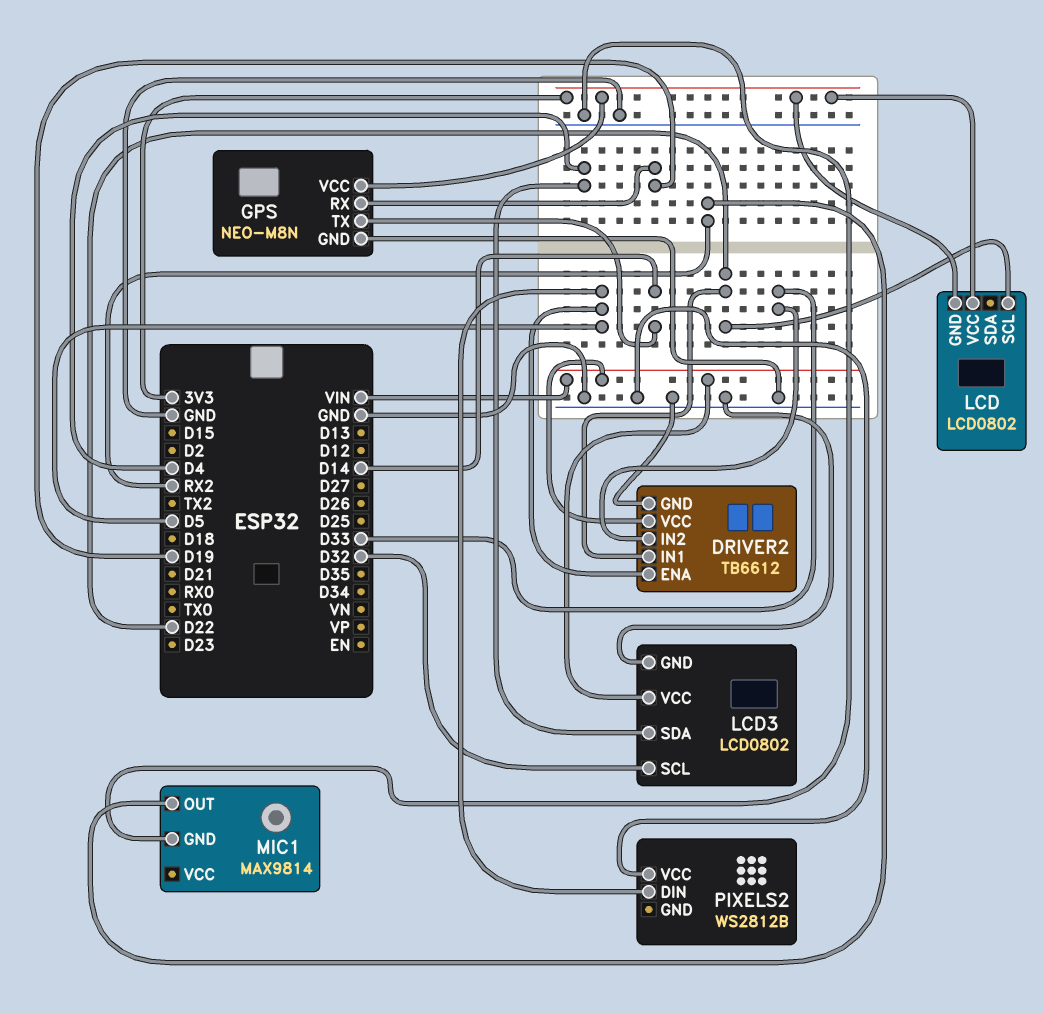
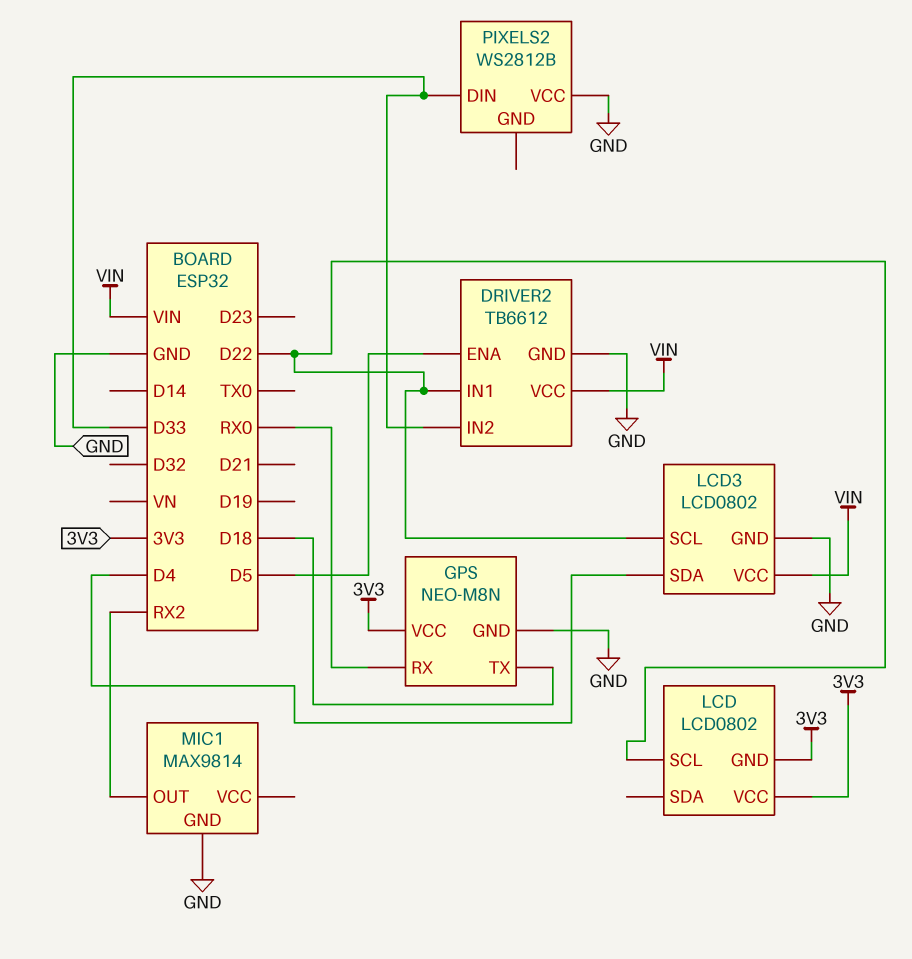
GPS pin RX: D19 -> RX0
GPS pin TX: D14 -> D18
LCD3 pin SCL: D32 -> D22
PIXELS2 pin DIN: D5 -> D33

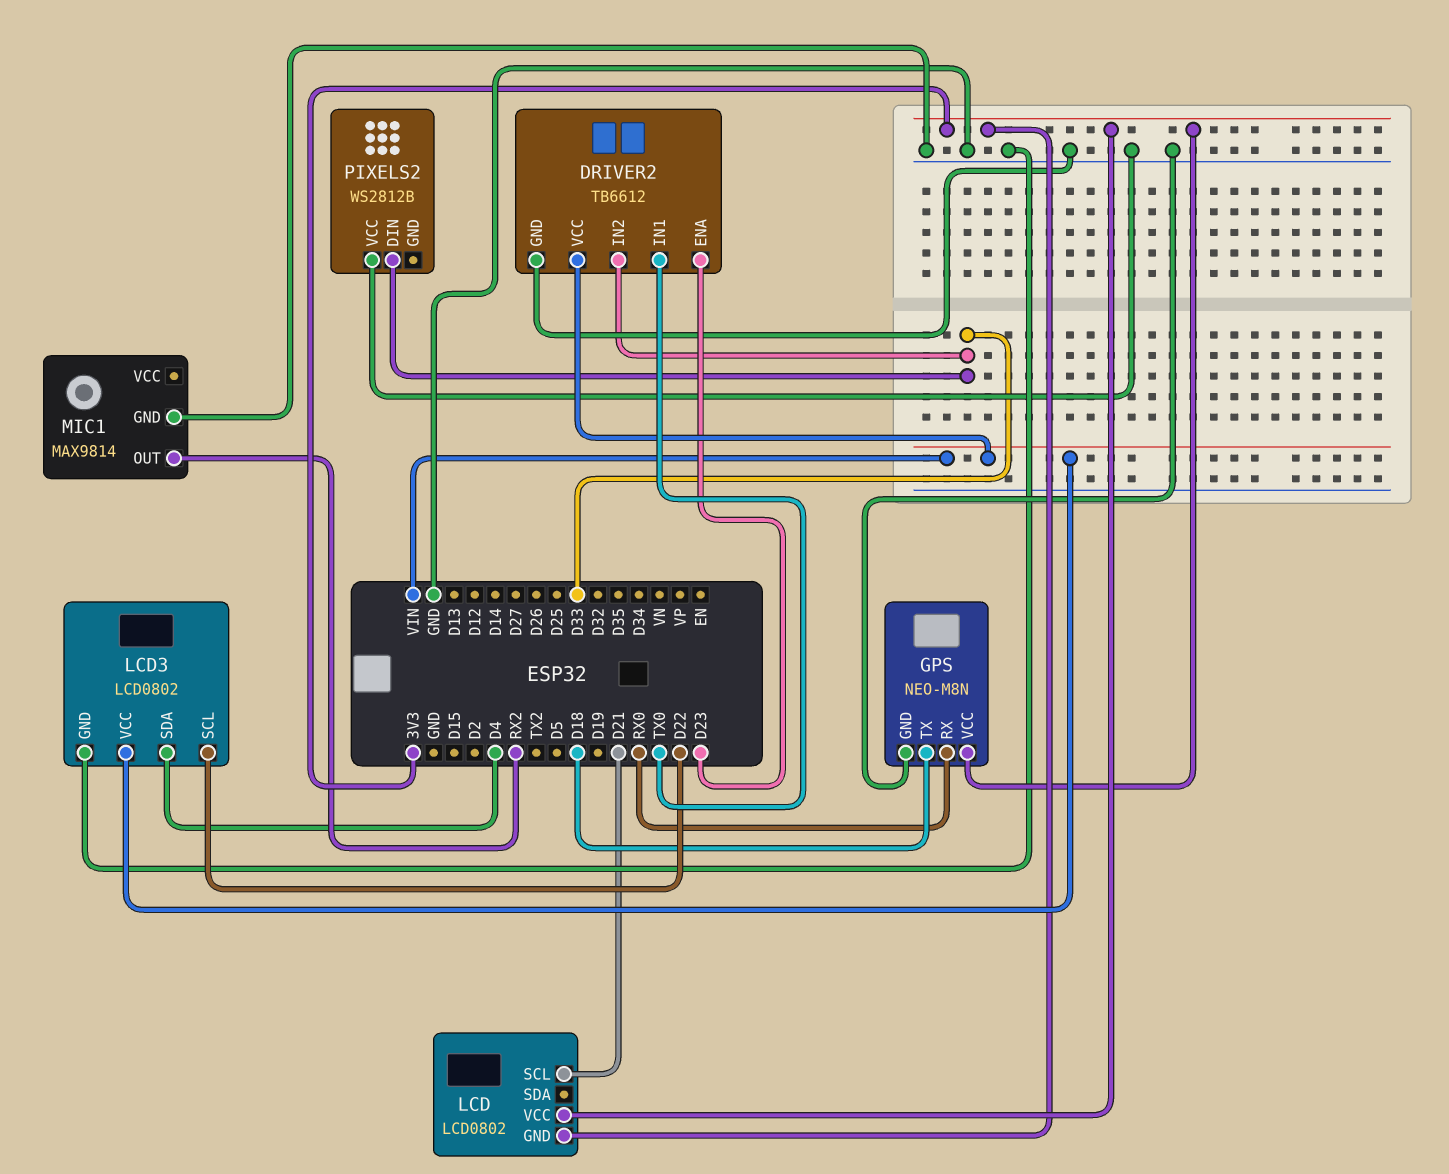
DRIVER2 pin ENA: D5 -> D23
DRIVER2 pin IN1: D22 -> TX0
LCD pin SCL: D22 -> D21

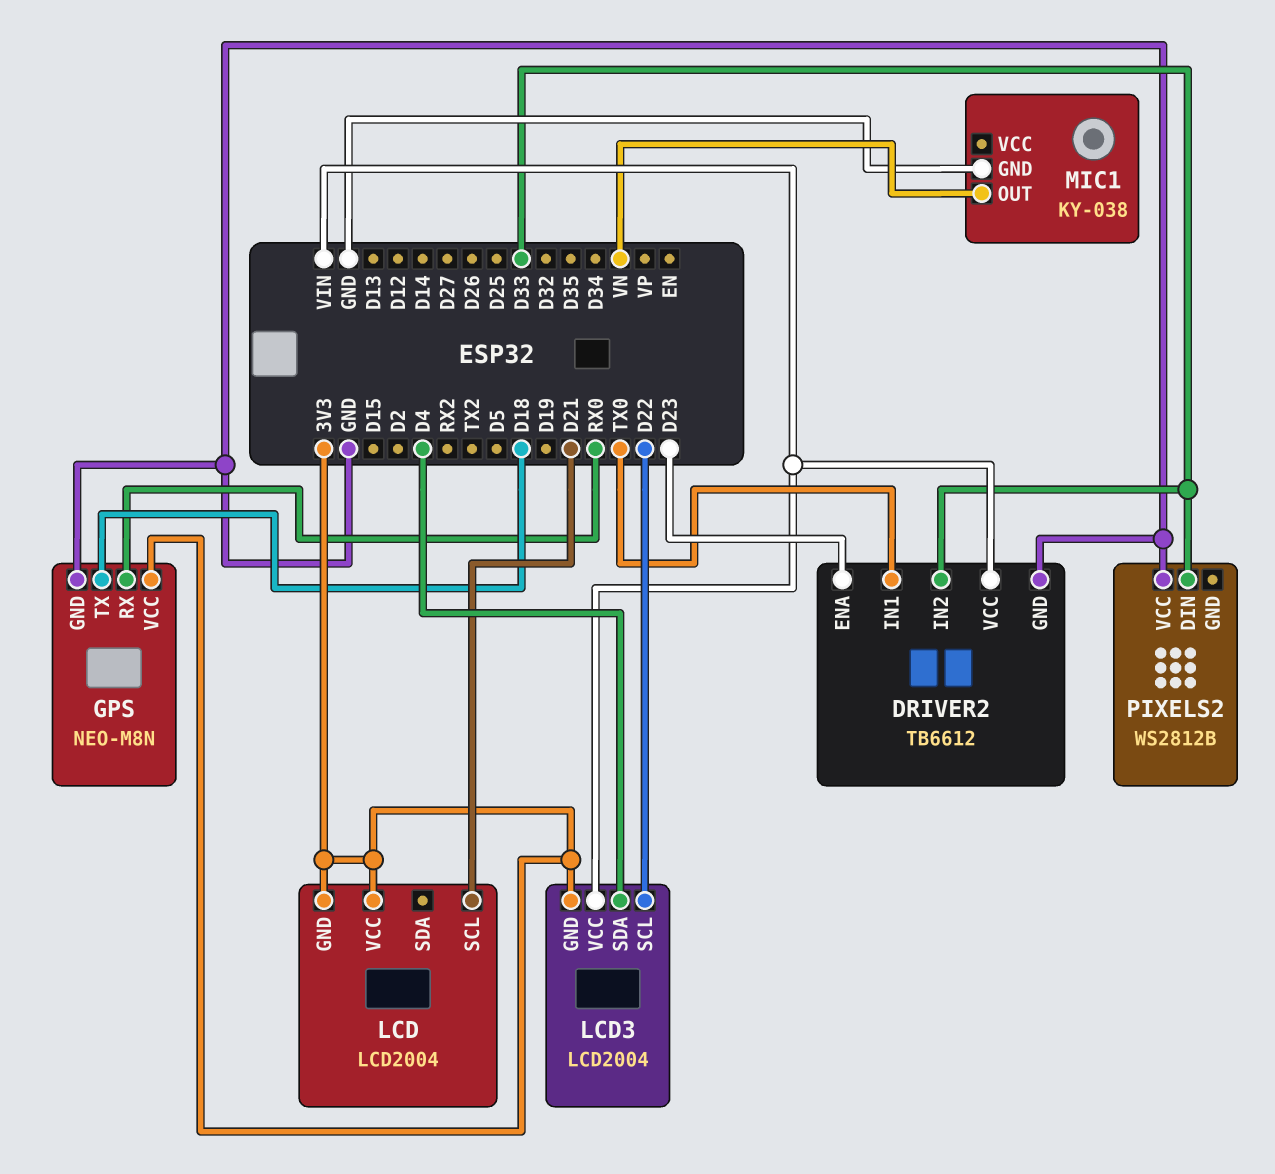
LCD: LCD0802 -> LCD2004
LCD3: LCD0802 -> LCD2004
LCD3 pin GND: GND -> 3V3
MIC1: MAX9814 -> KY-038
MIC1 pin OUT: RX2 -> VN

